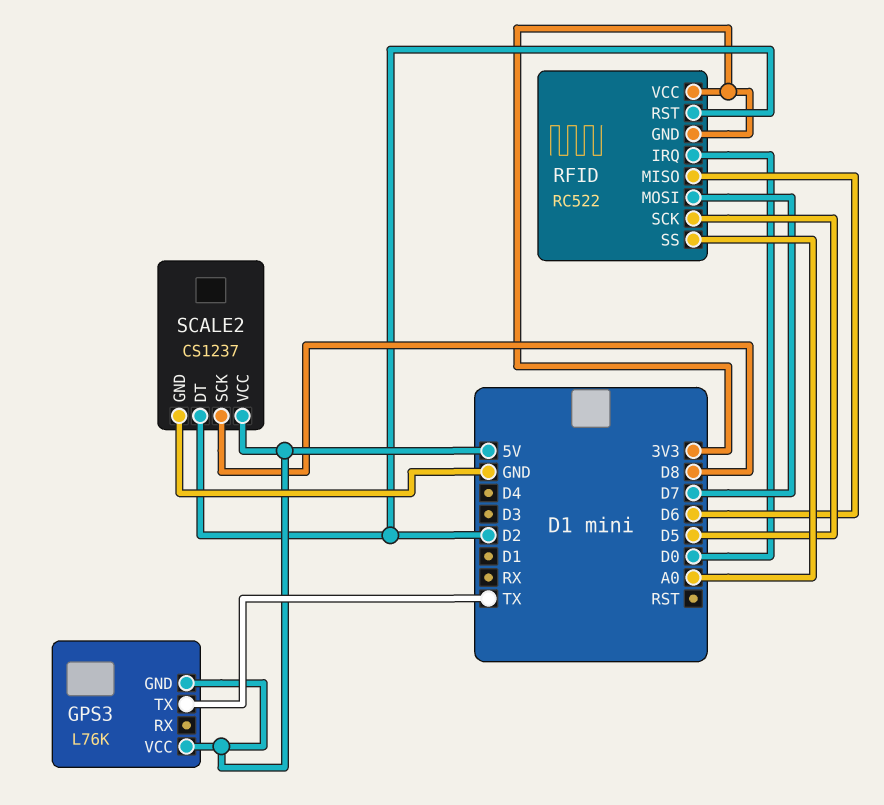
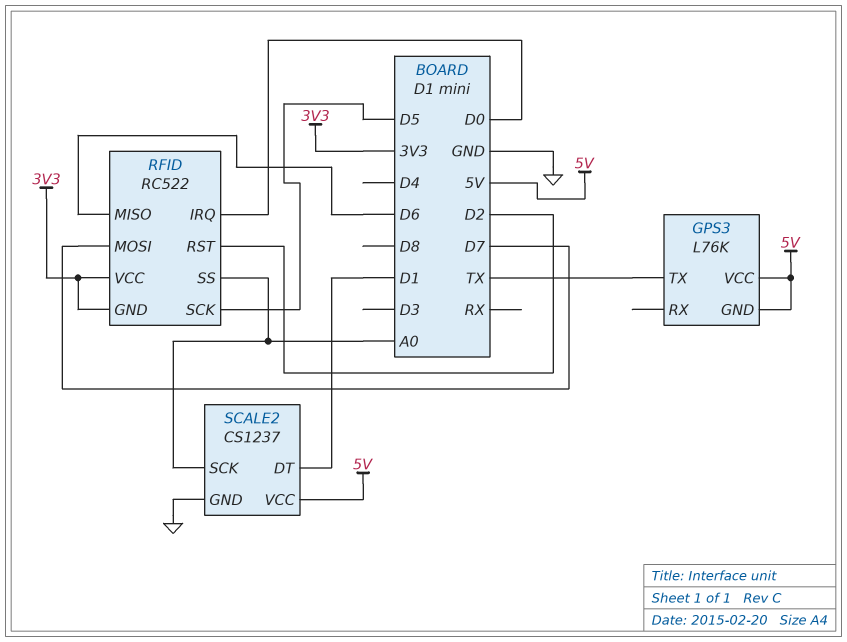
SCALE2 pin DT: D2 -> D1
SCALE2 pin SCK: D8 -> A0

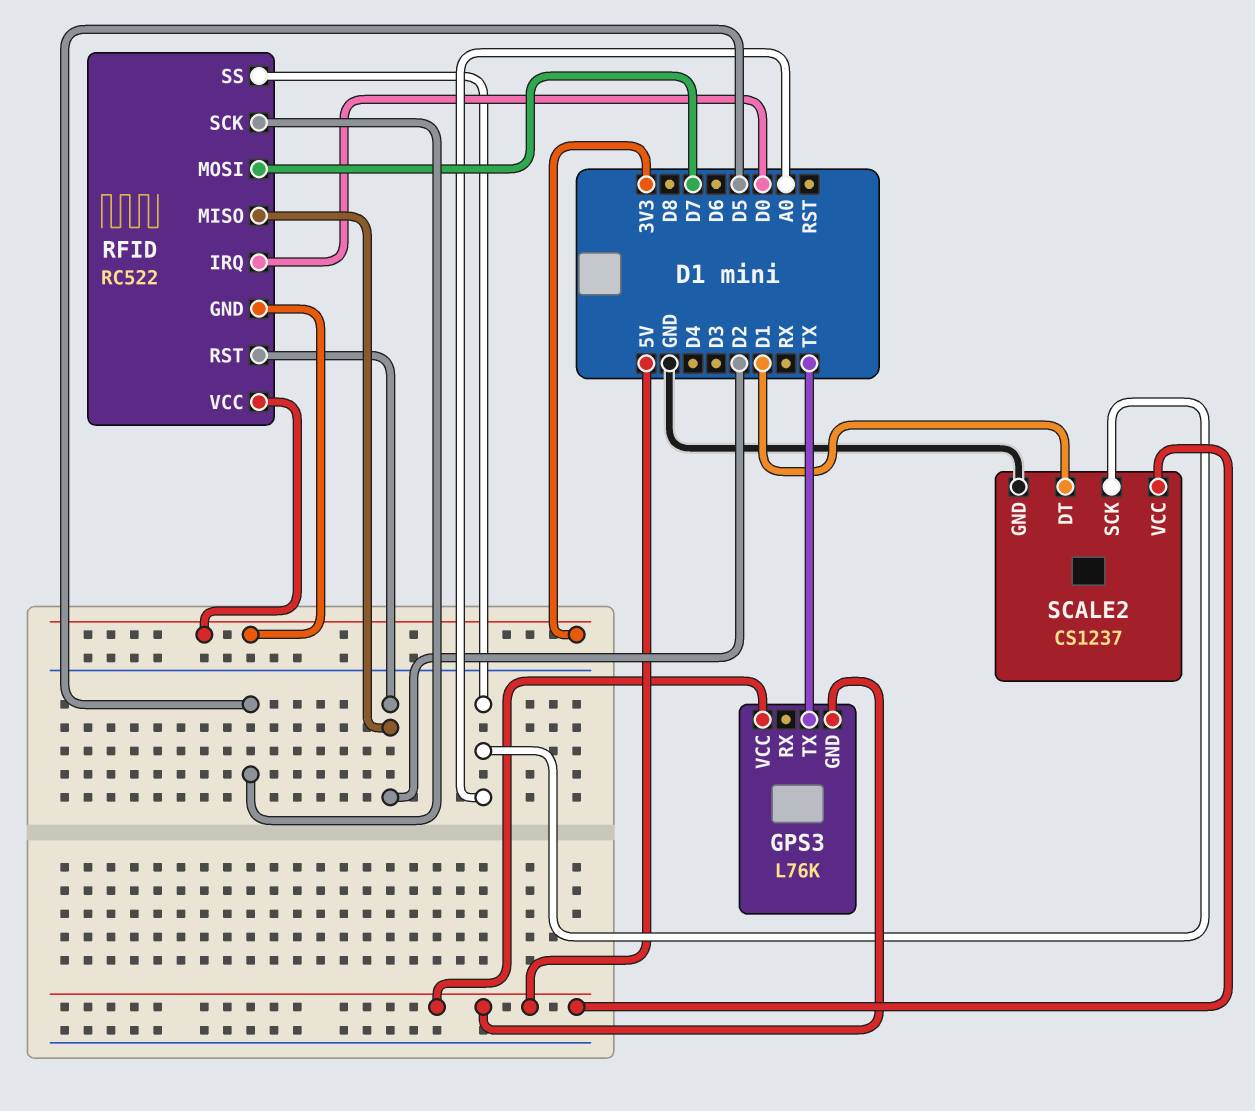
RFID pin MISO: D6 -> D2

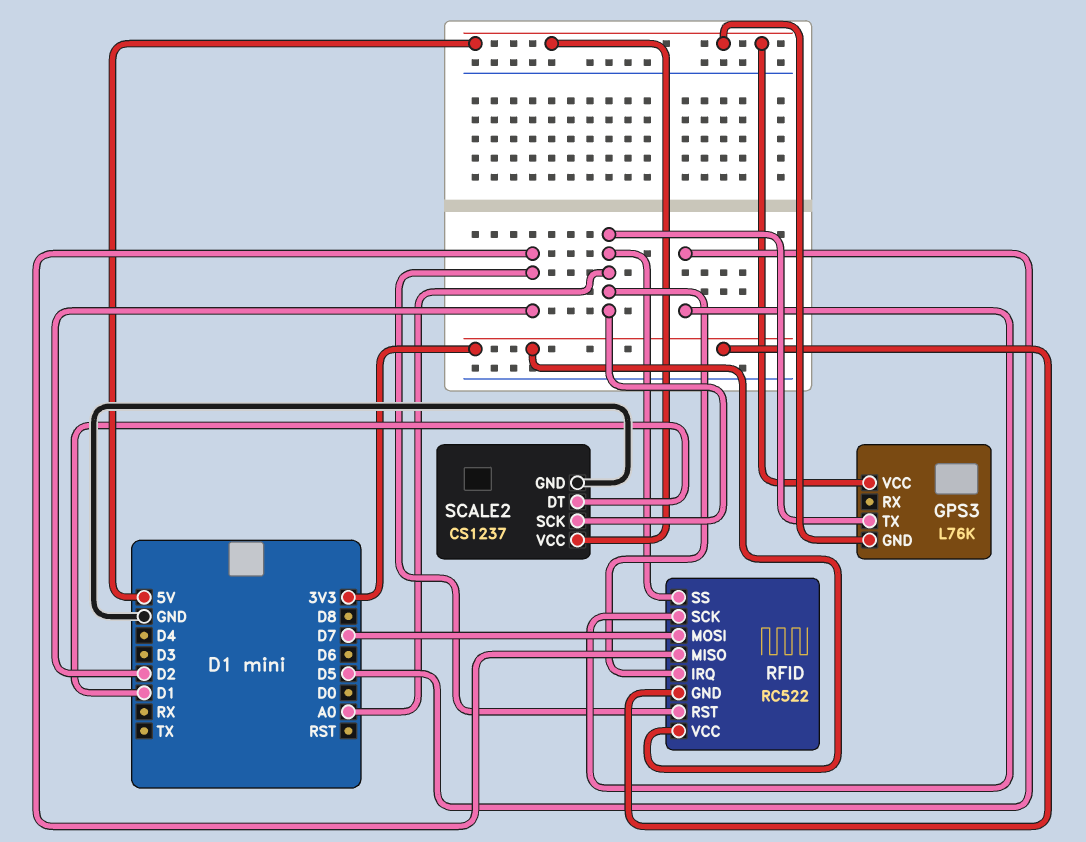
GPS3 pin TX: TX -> A0
RFID pin IRQ: D0 -> A0

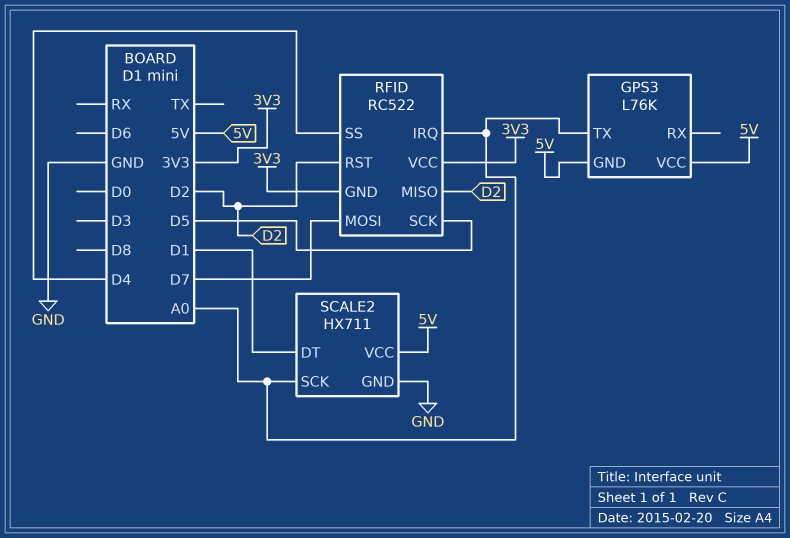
RFID pin SS: A0 -> D4
SCALE2: CS1237 -> HX711

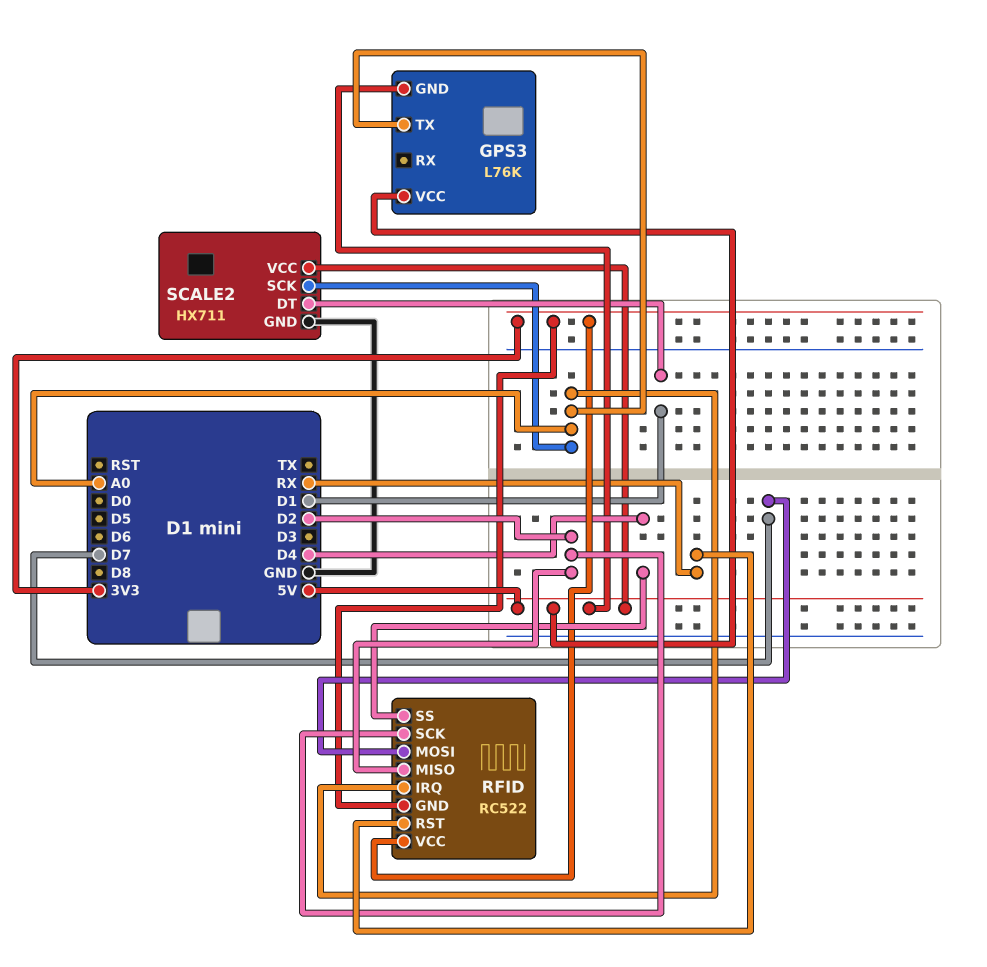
RFID pin RST: D2 -> RX
RFID pin SCK: D5 -> D2

